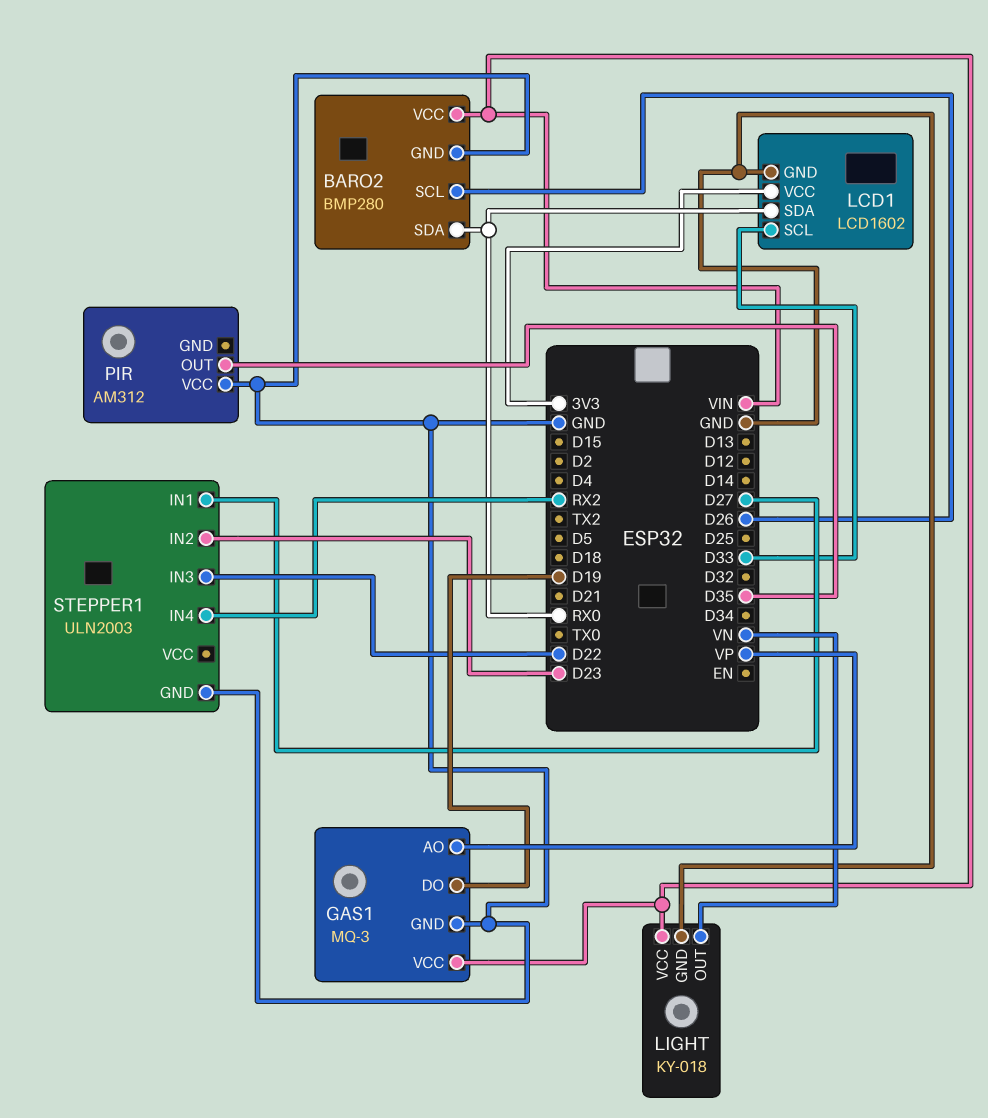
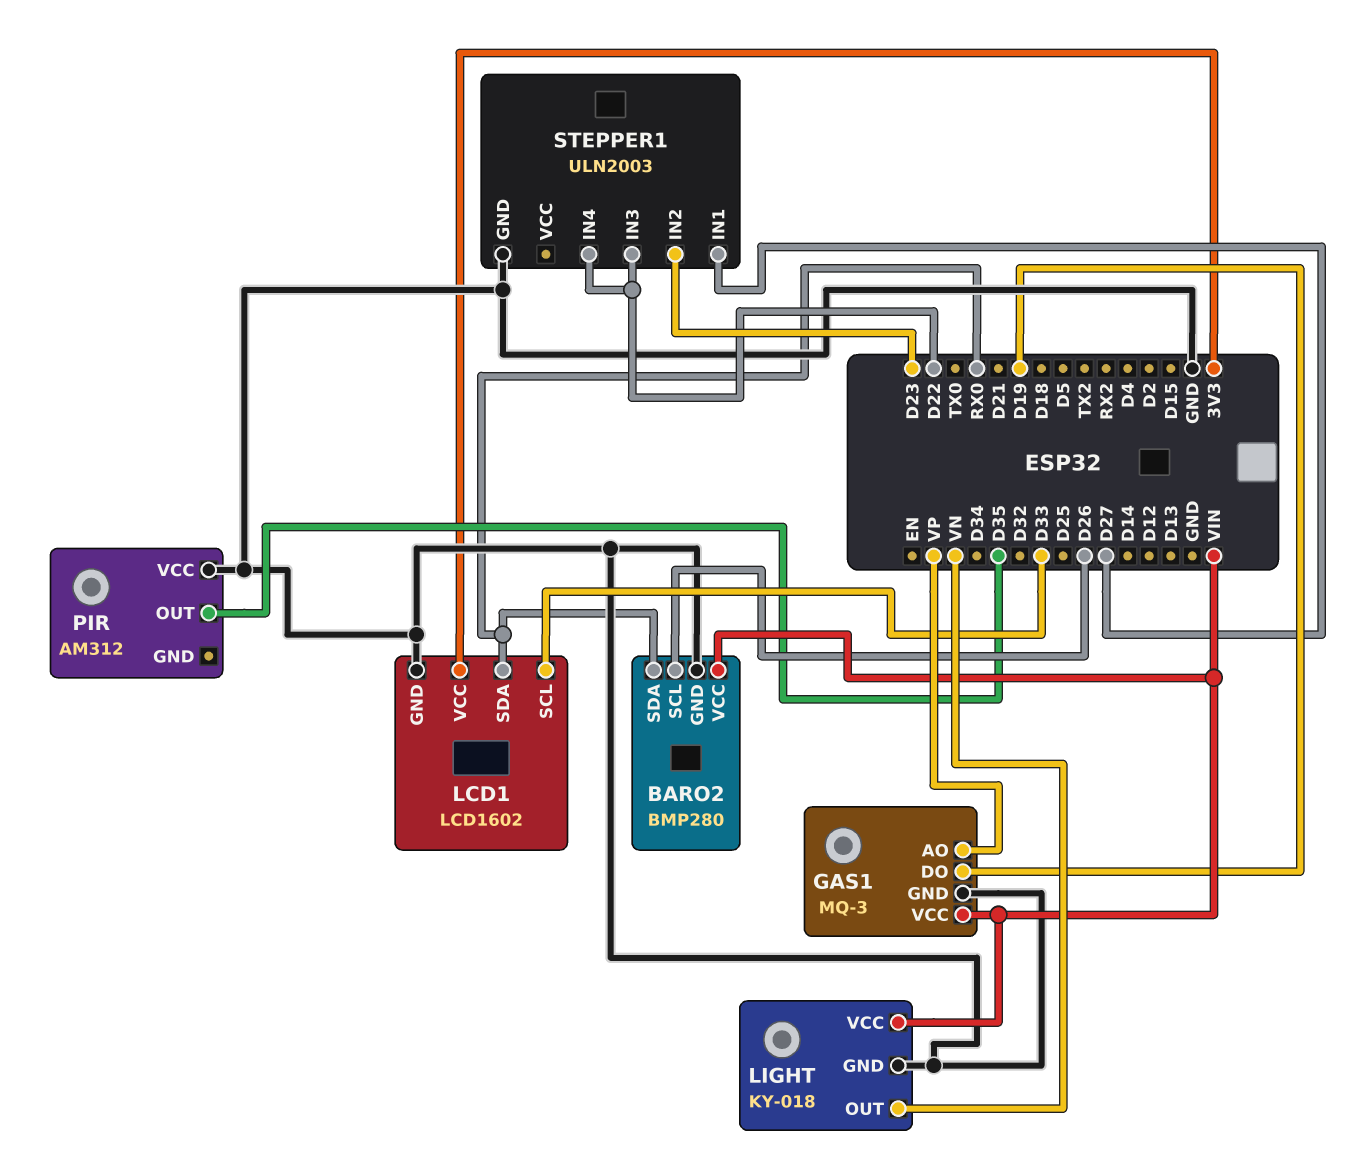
STEPPER1 pin IN4: RX2 -> D22

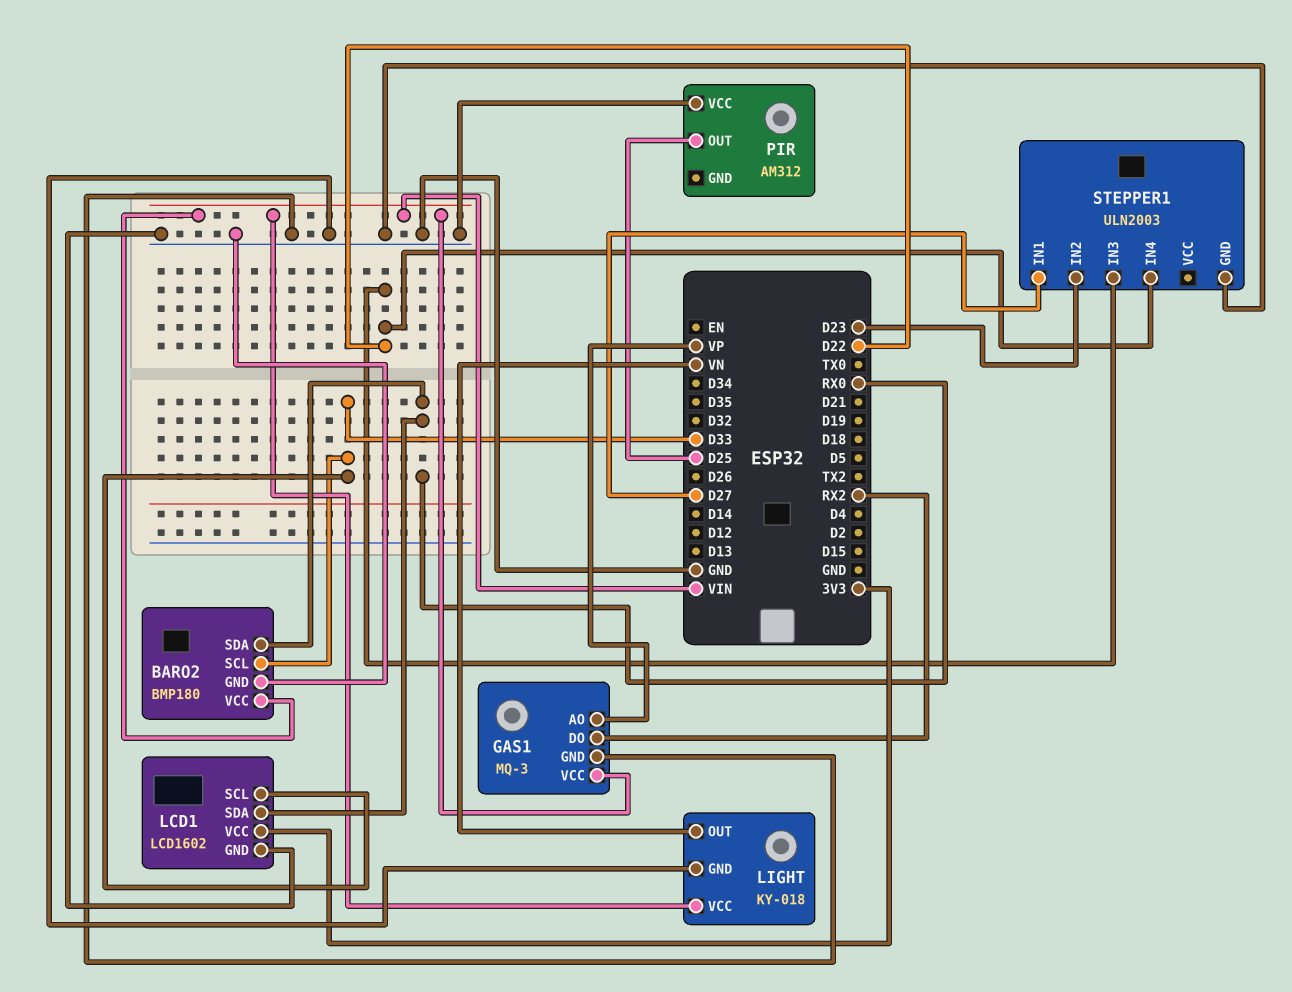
BARO2: BMP280 -> BMP180
BARO2 pin SCL: D26 -> D33
GAS1 pin DO: D19 -> RX2
PIR pin OUT: D35 -> D25

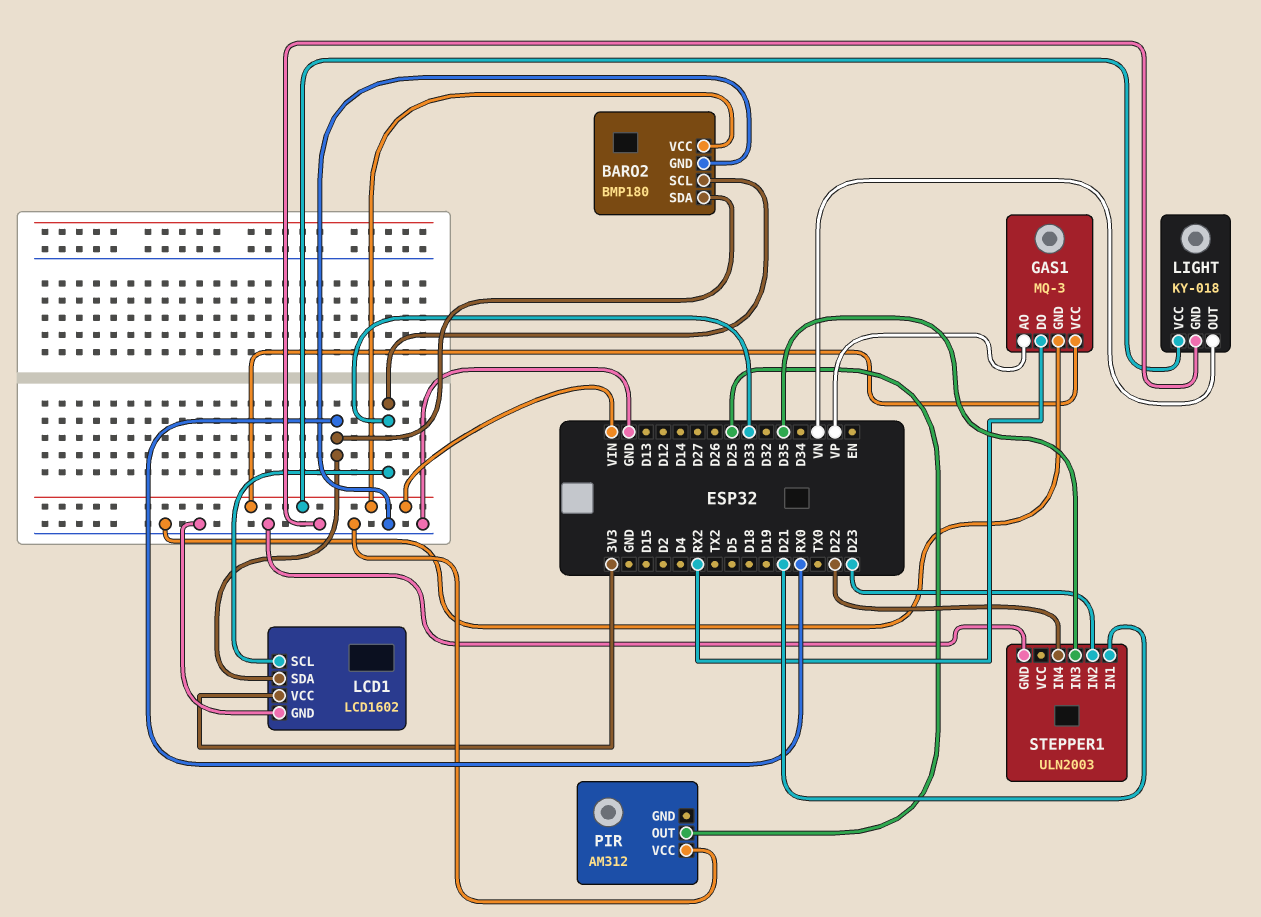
STEPPER1 pin IN1: D27 -> D21
STEPPER1 pin IN3: D22 -> D35

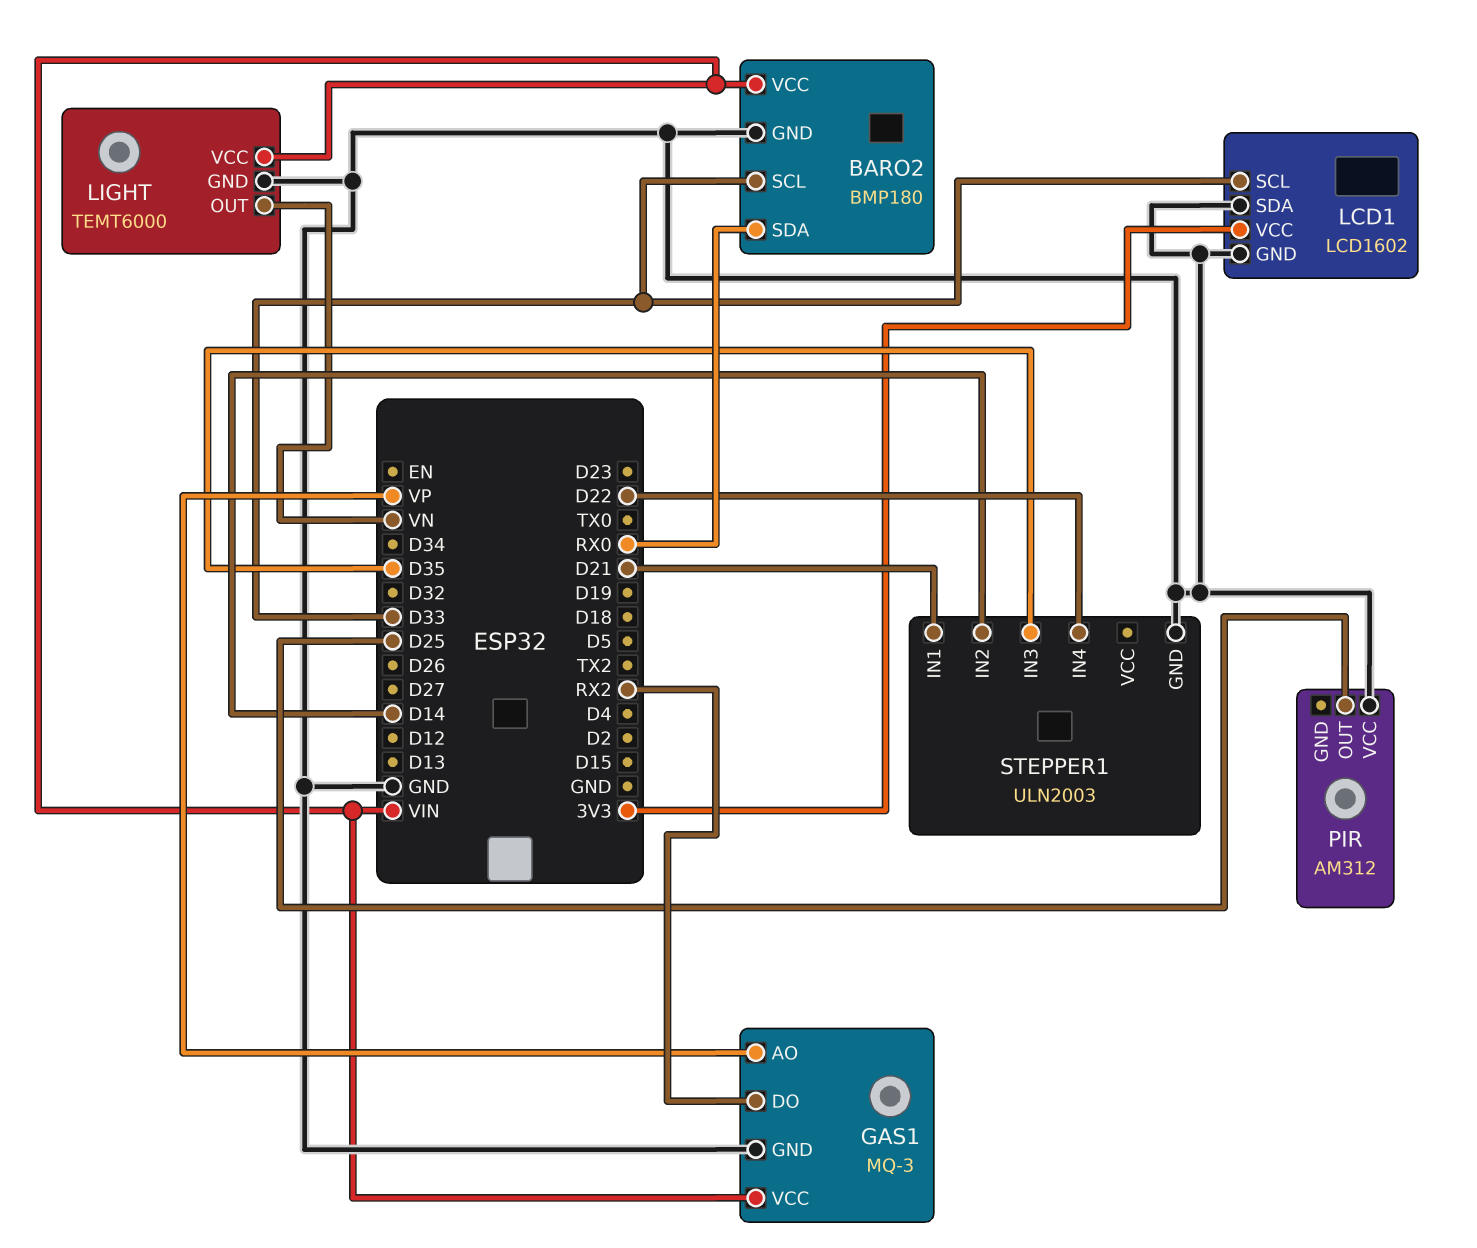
LCD1 pin SDA: RX0 -> GND
LIGHT: KY-018 -> TEMT6000
STEPPER1 pin IN2: D23 -> D14

